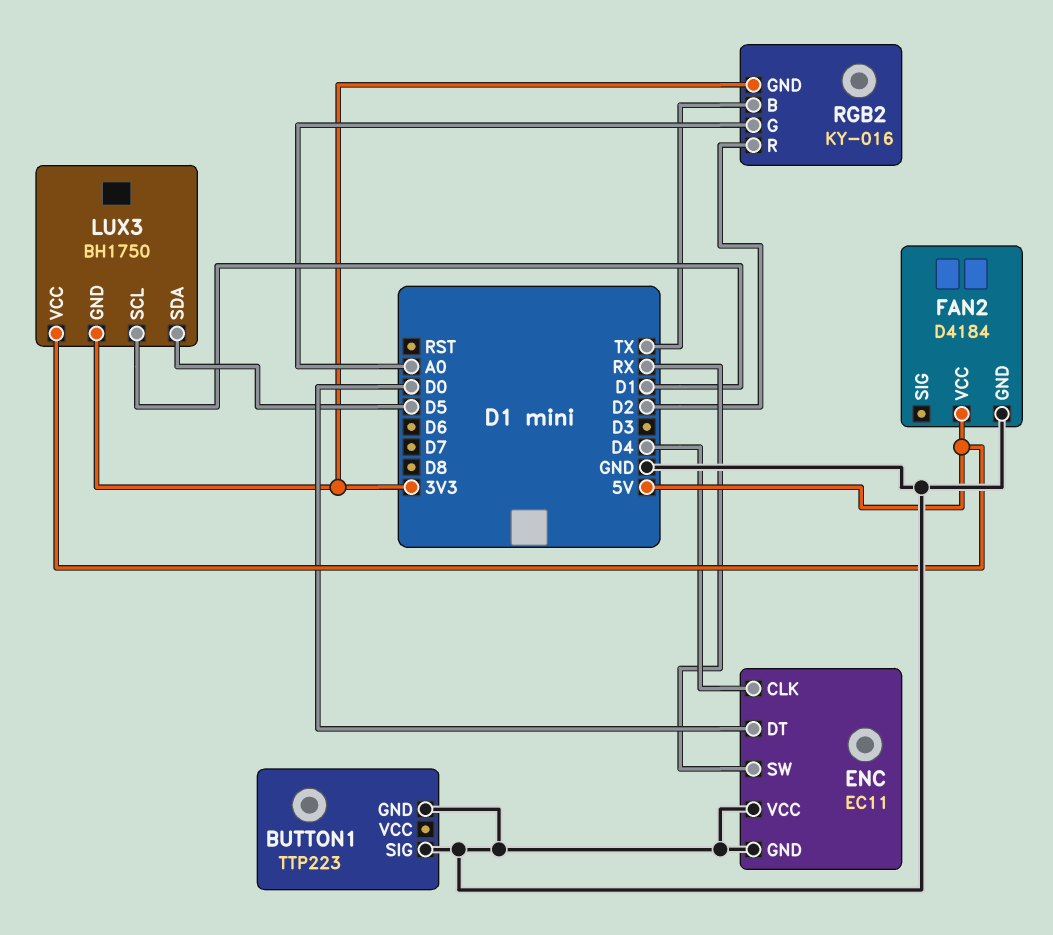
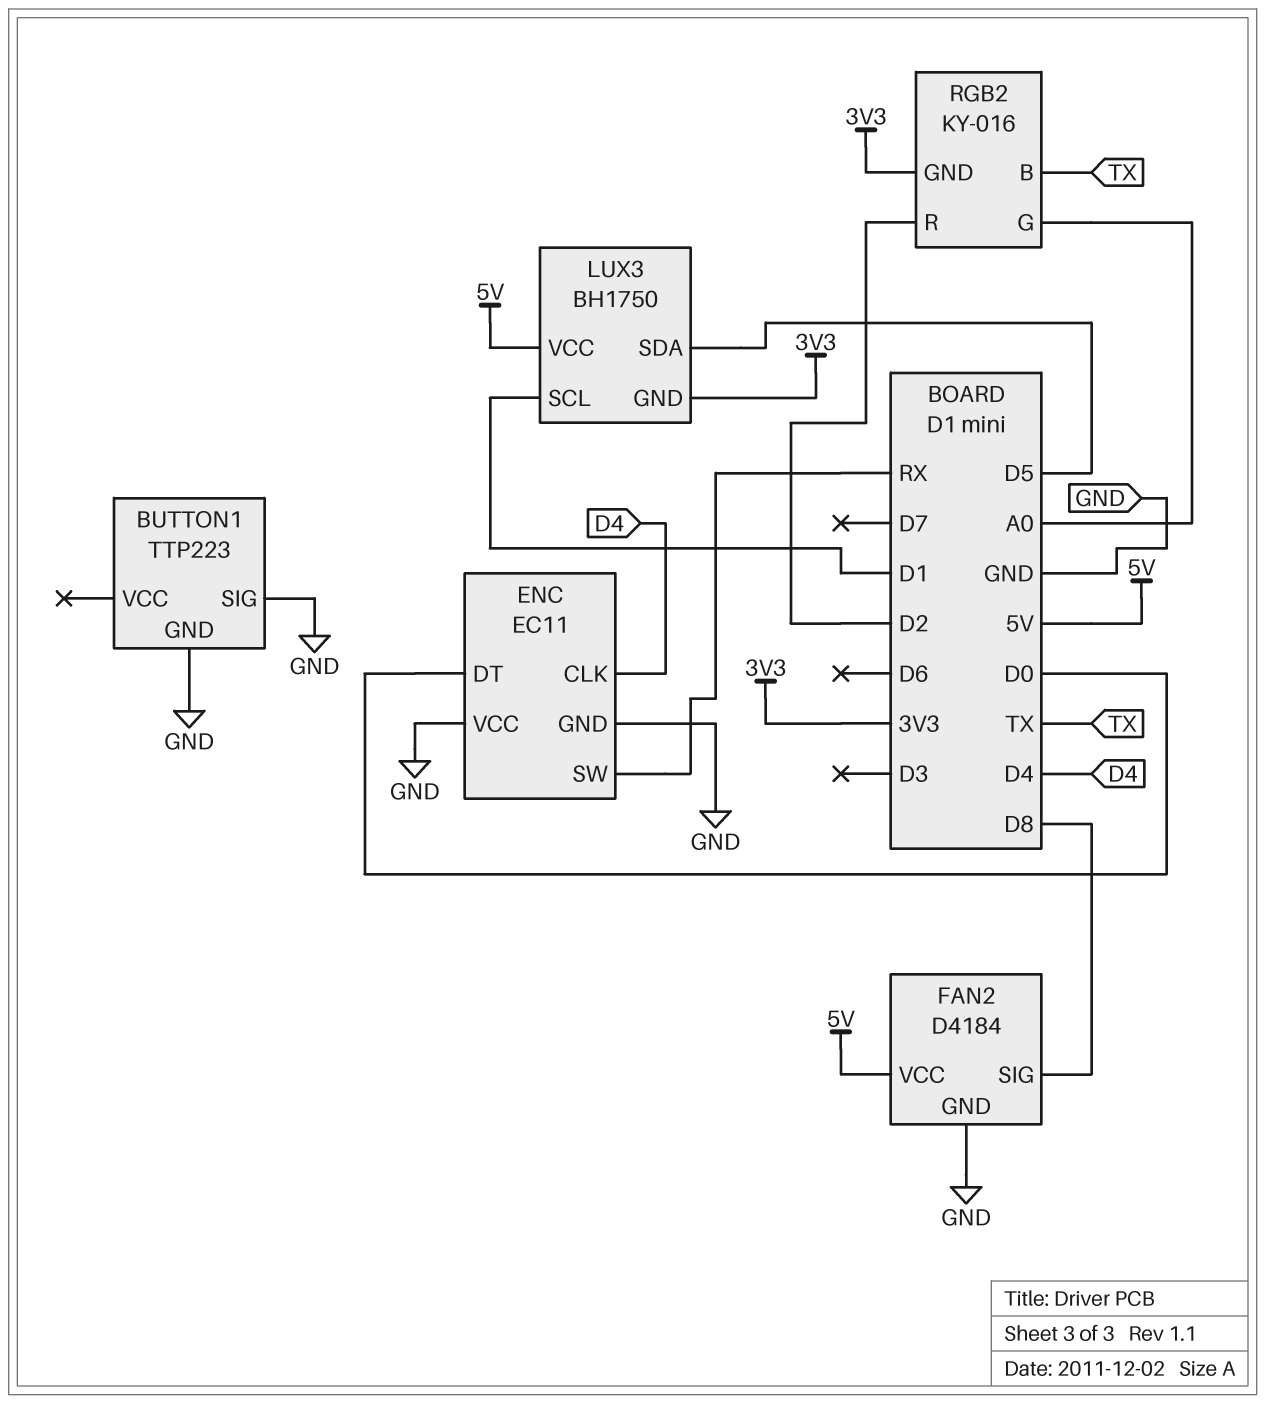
FAN2 pin SIG: none -> D8

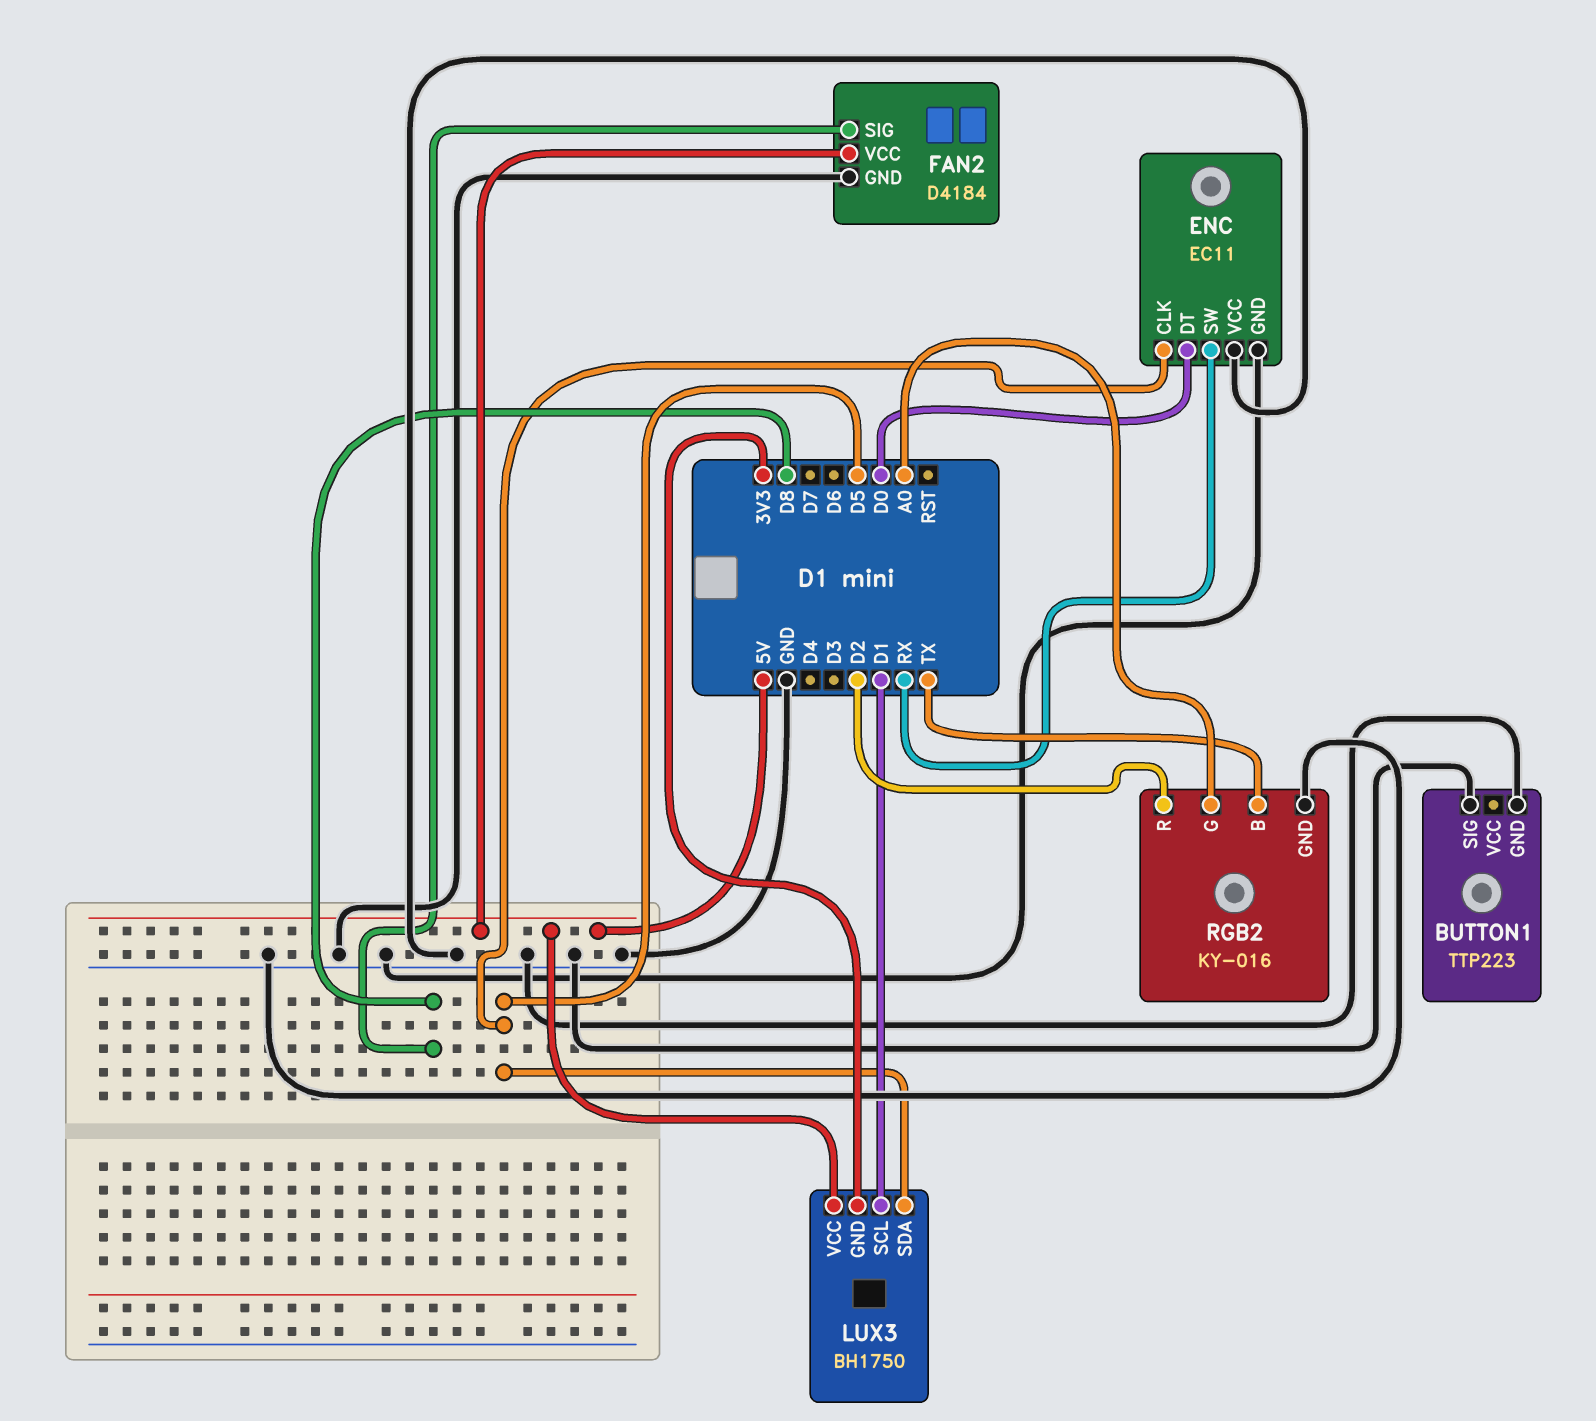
ENC pin CLK: D4 -> D5
RGB2 pin GND: 3V3 -> GND

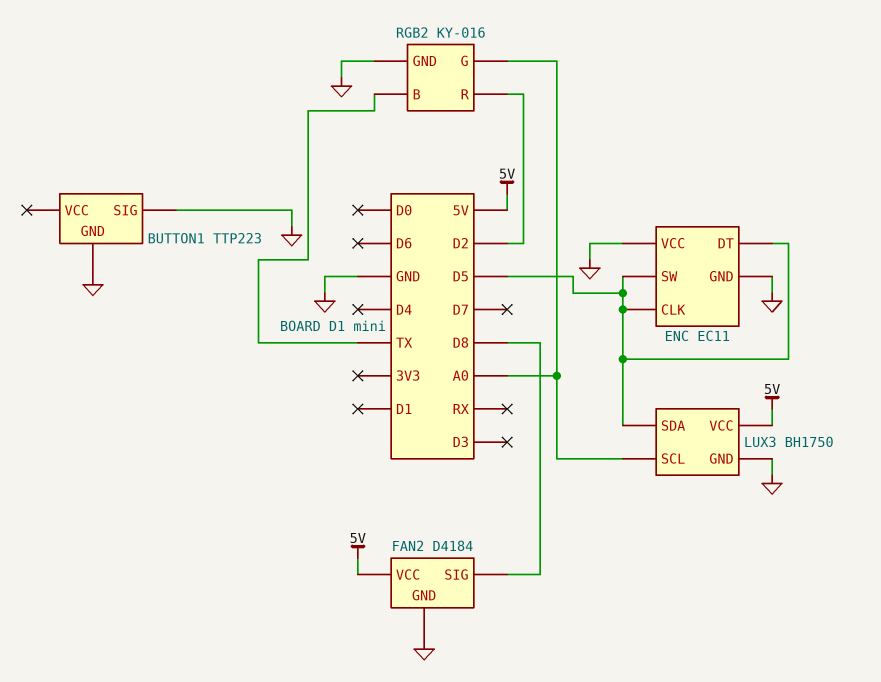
ENC pin DT: D0 -> D5
ENC pin SW: RX -> D5
LUX3 pin GND: 3V3 -> GND
LUX3 pin SCL: D1 -> A0

